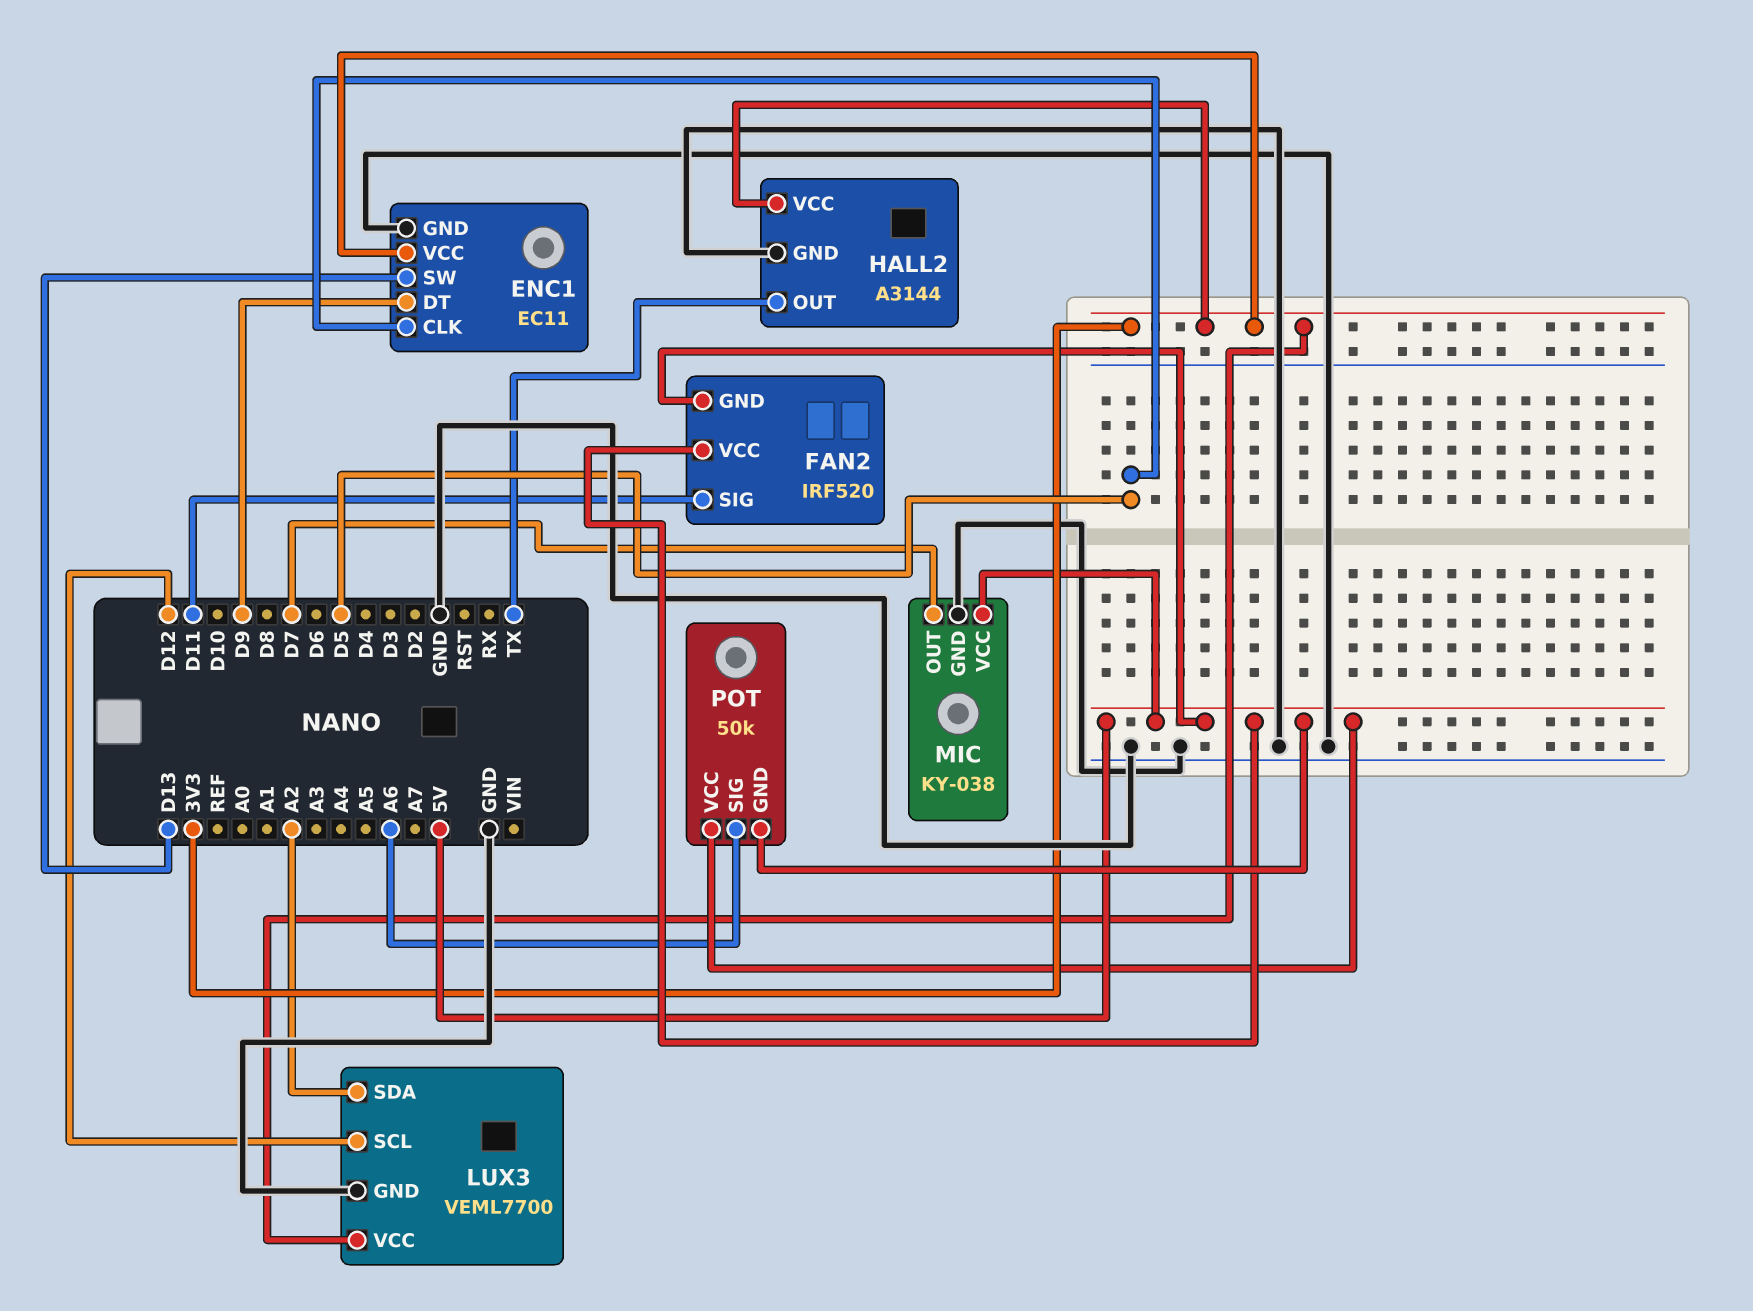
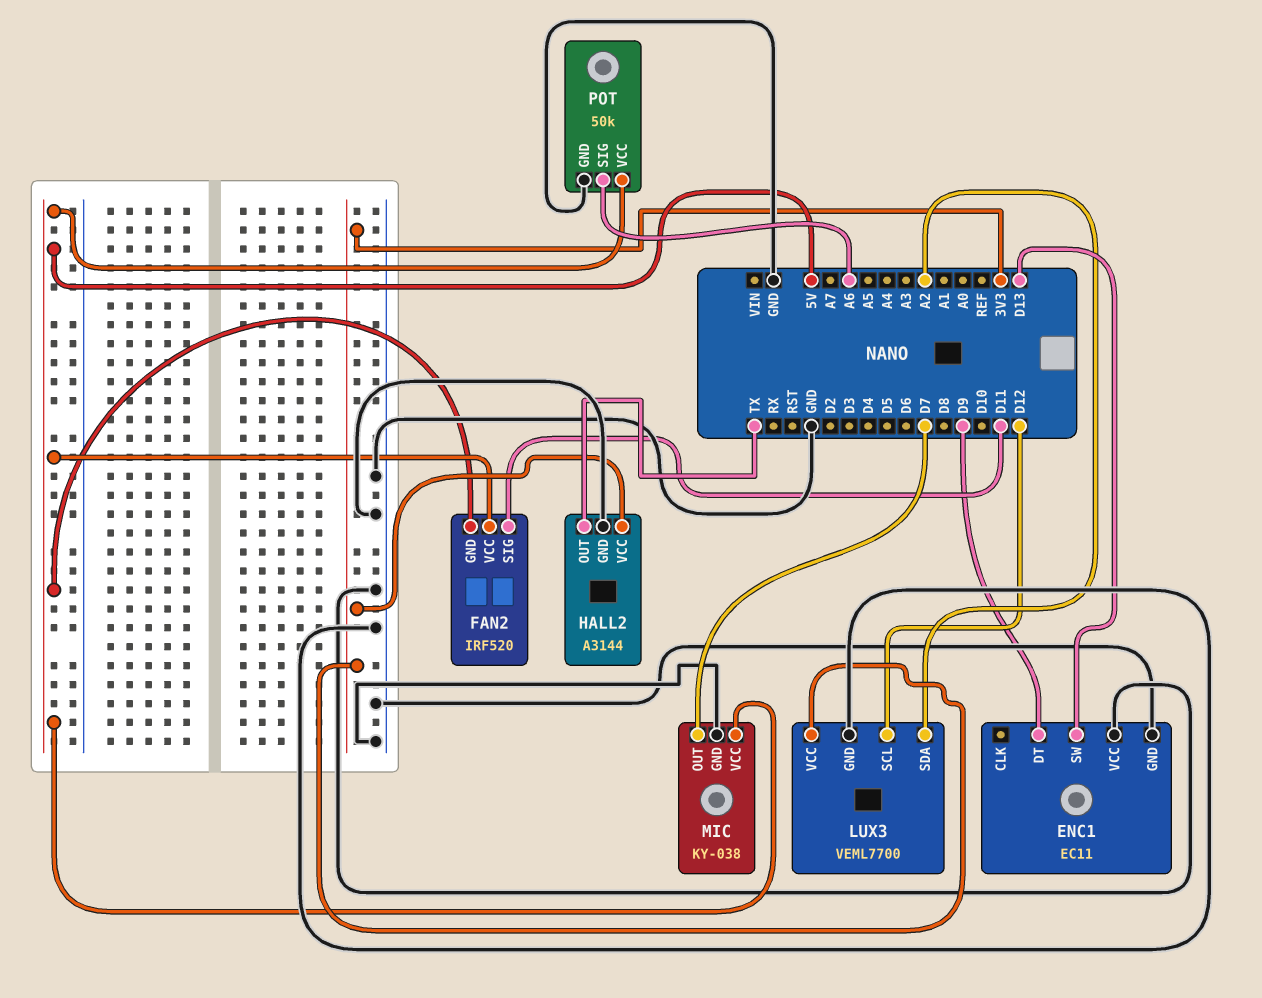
ENC1 pin CLK: D5 -> none
ENC1 pin VCC: 3V3 -> GND
POT pin GND: 5V -> GND

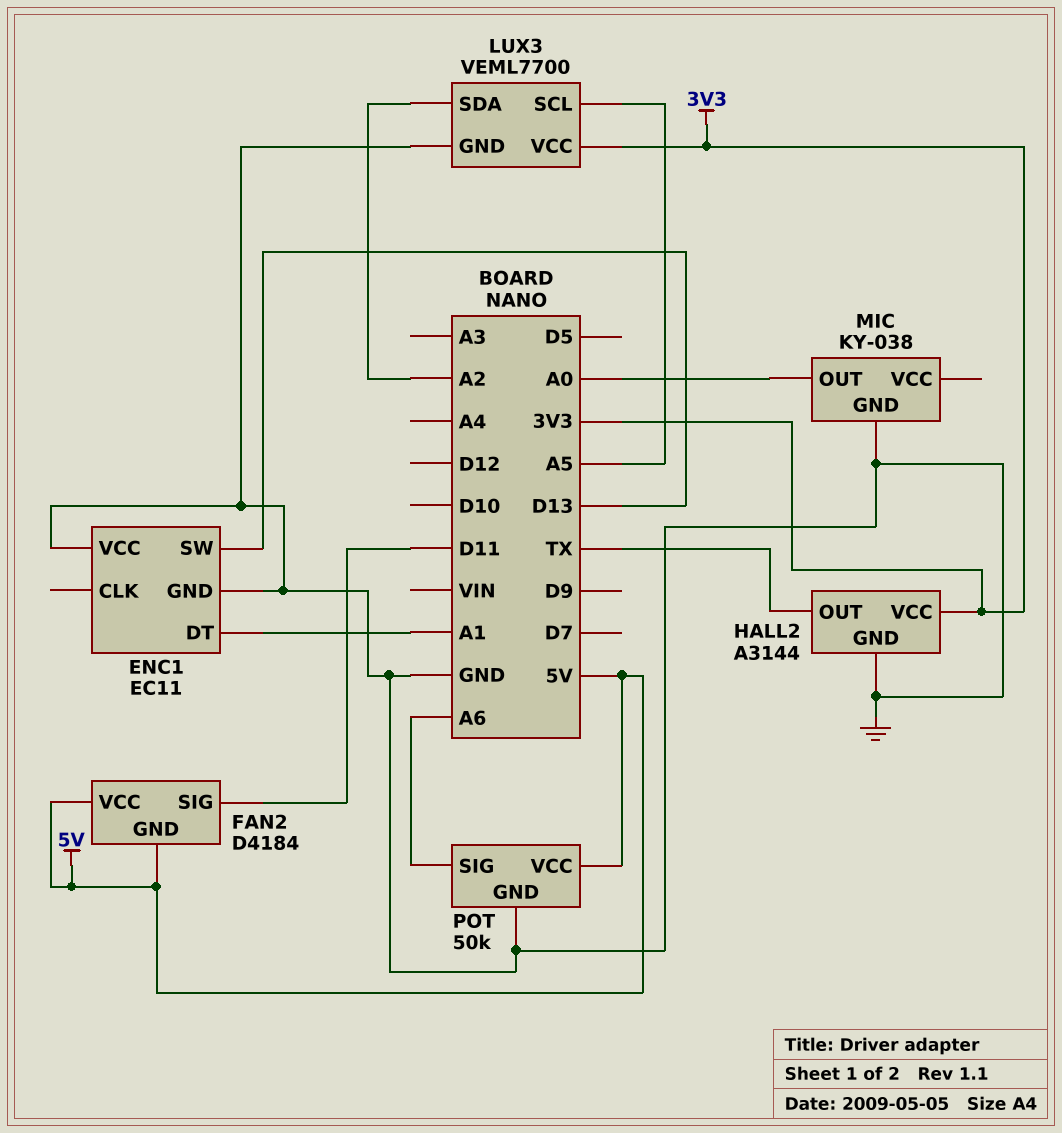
ENC1 pin DT: D9 -> A1
FAN2: IRF520 -> D4184
LUX3 pin SCL: D12 -> A5
MIC pin OUT: D7 -> A0
MIC pin VCC: 5V -> none

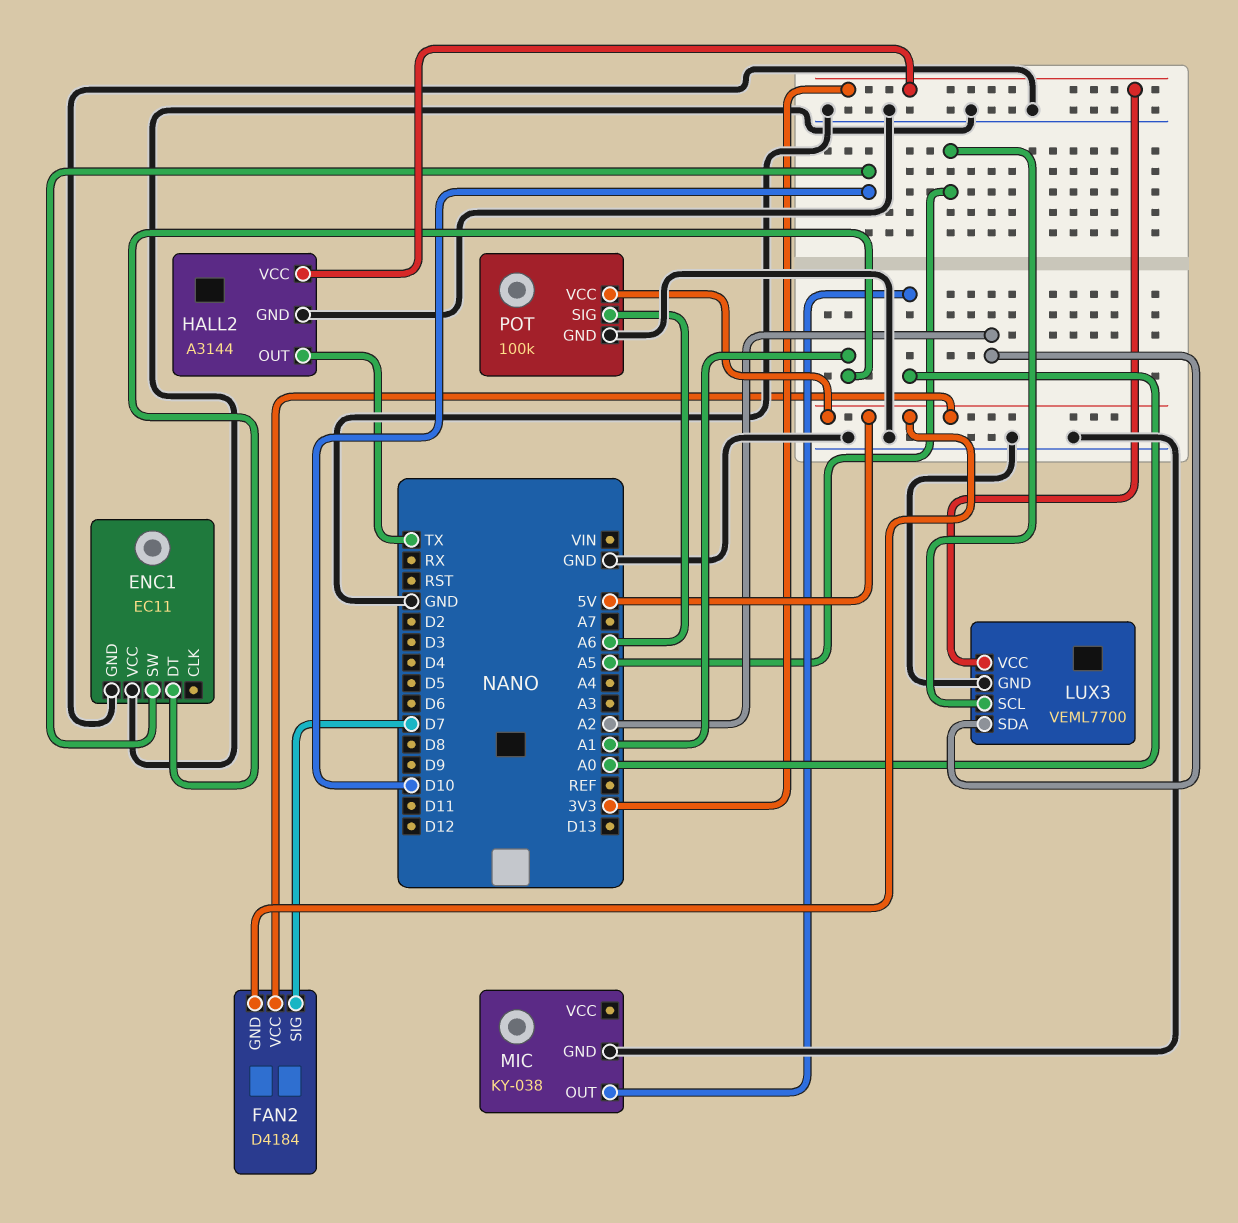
ENC1 pin SW: D13 -> D10
FAN2 pin SIG: D11 -> D7
POT: 50k -> 100k

